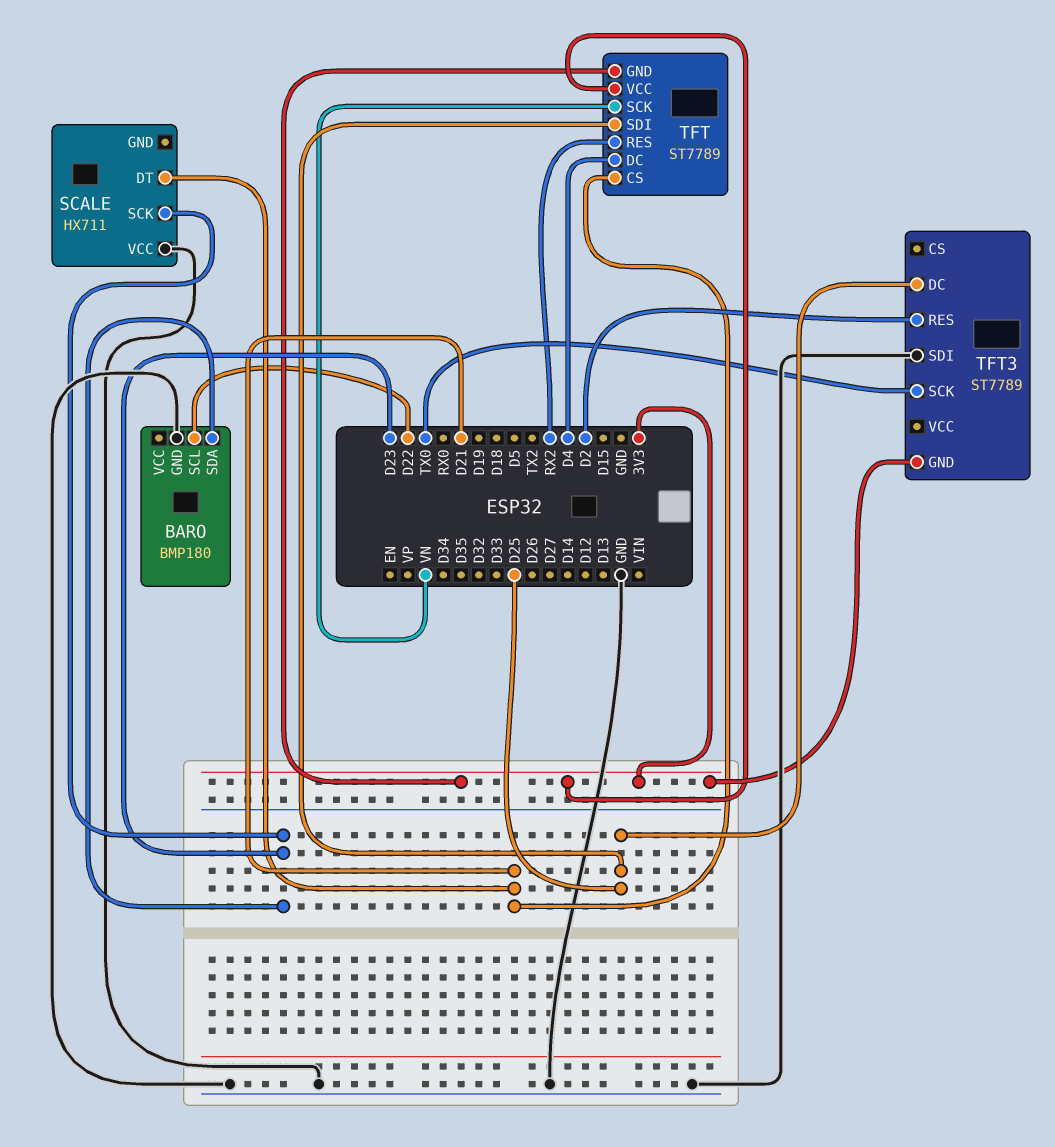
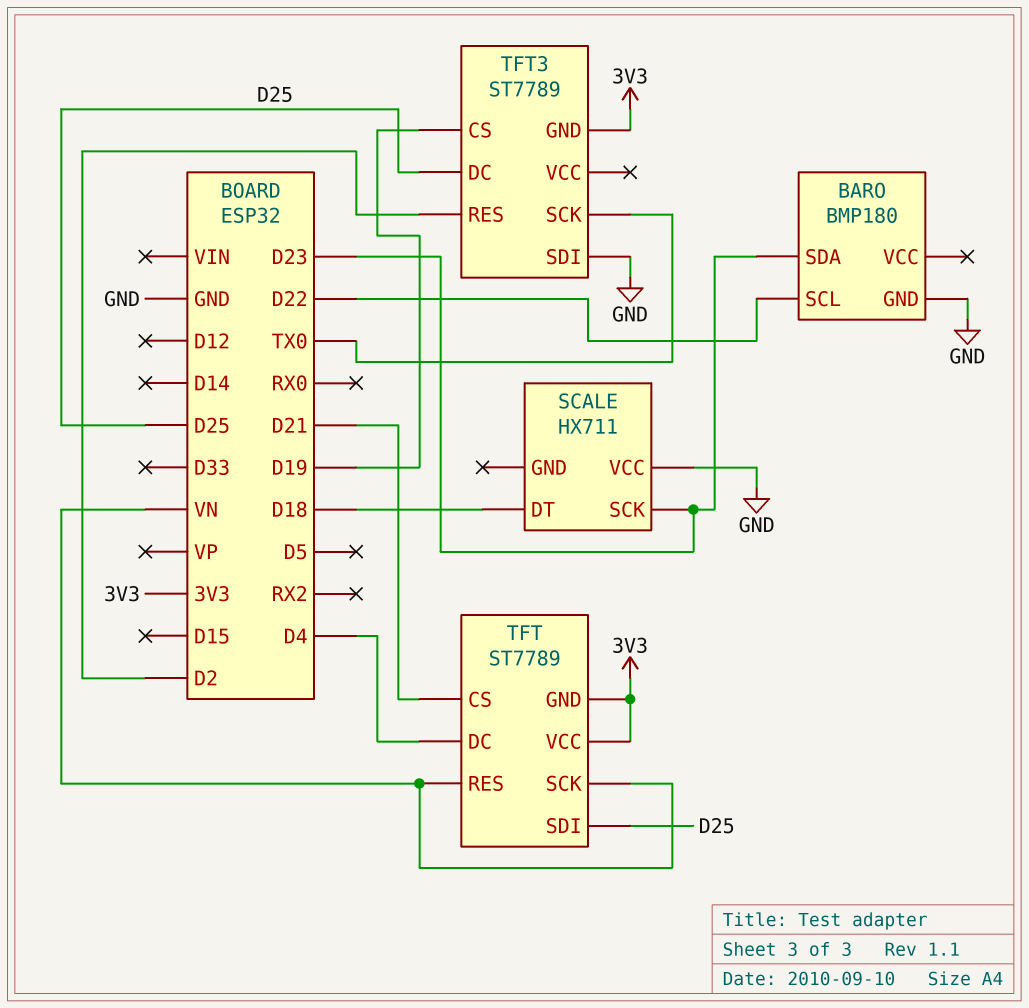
SCALE pin DT: D21 -> D18
TFT pin RES: RX2 -> VN
TFT3 pin CS: none -> D19

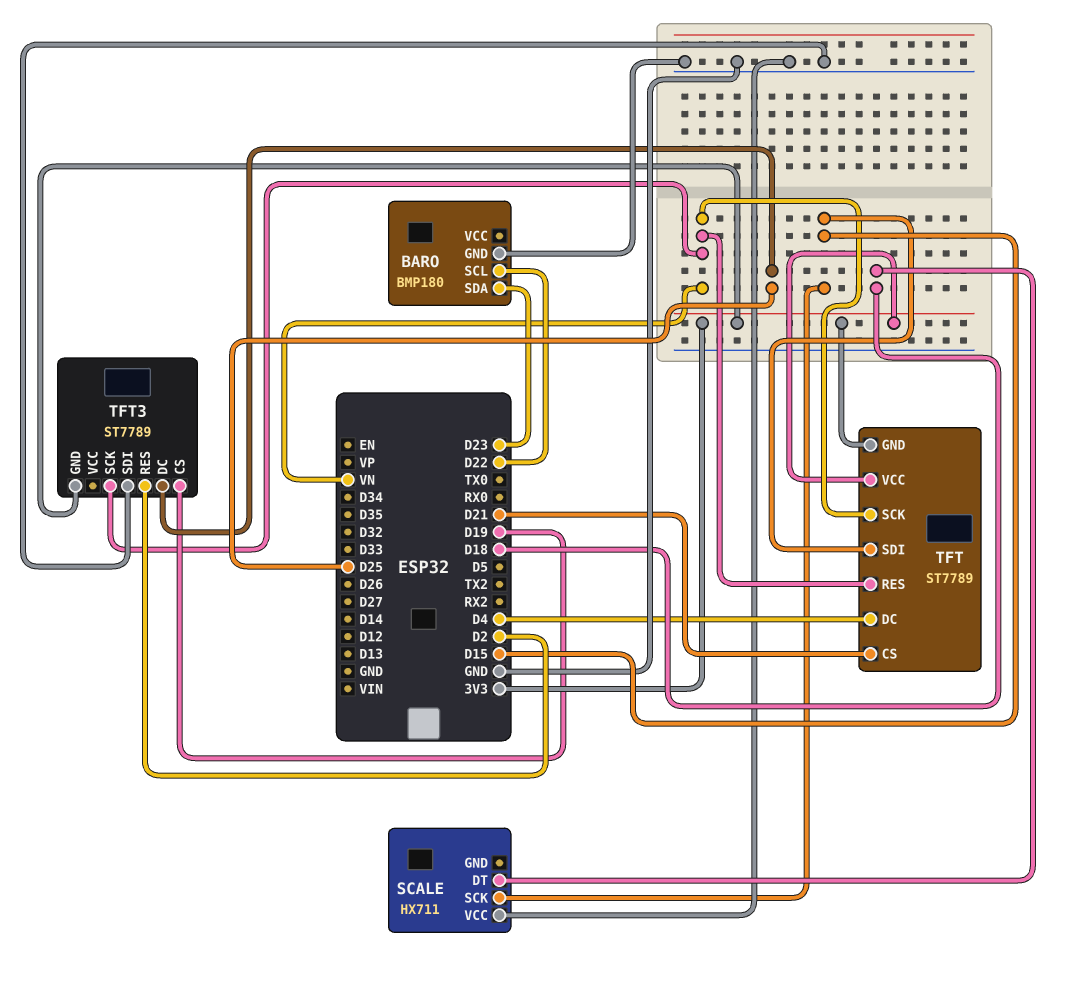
SCALE pin SCK: D23 -> D15
TFT pin SDI: D25 -> D15
TFT3 pin SCK: TX0 -> VN

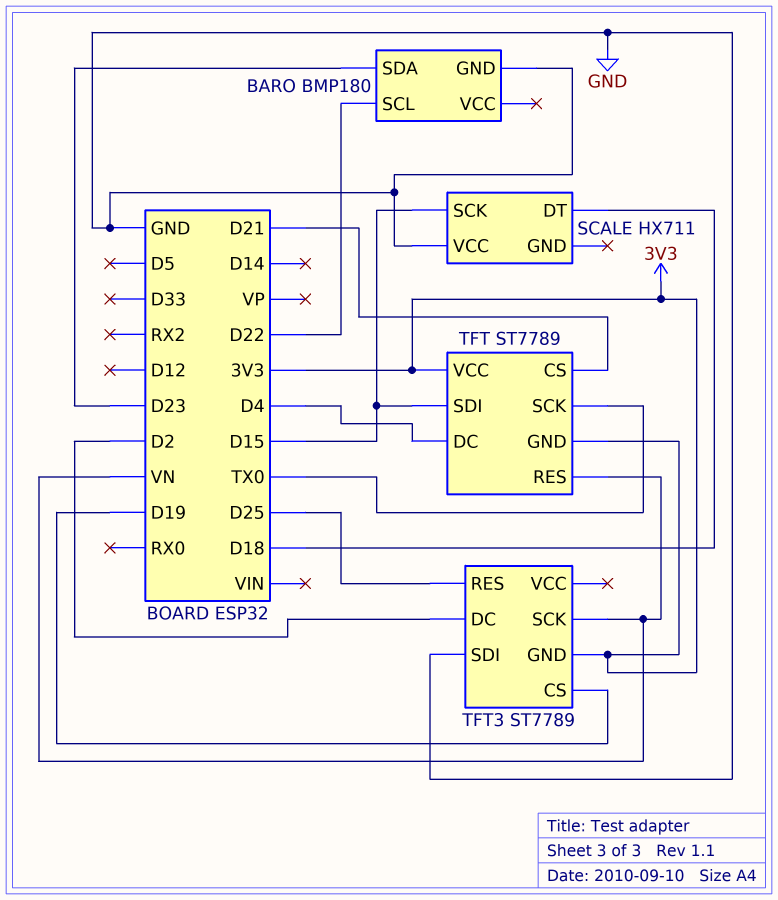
TFT pin SCK: VN -> TX0
TFT3 pin DC: D25 -> D2
TFT3 pin RES: D2 -> D25

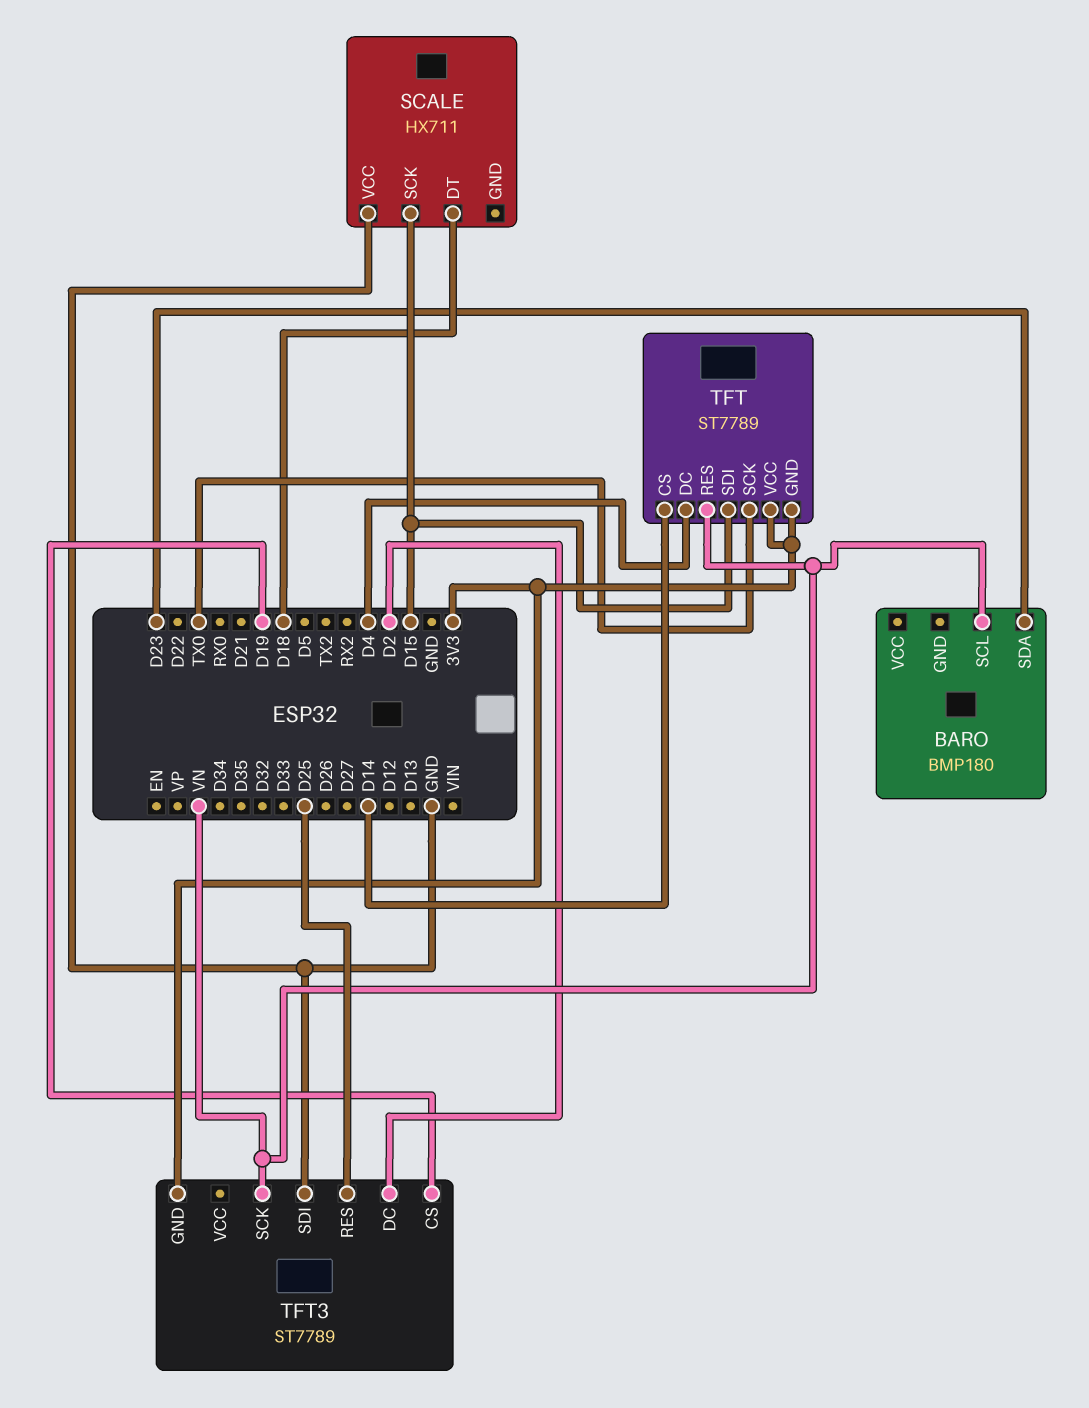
BARO pin GND: GND -> none
BARO pin SCL: D22 -> VN
TFT pin CS: D21 -> D14

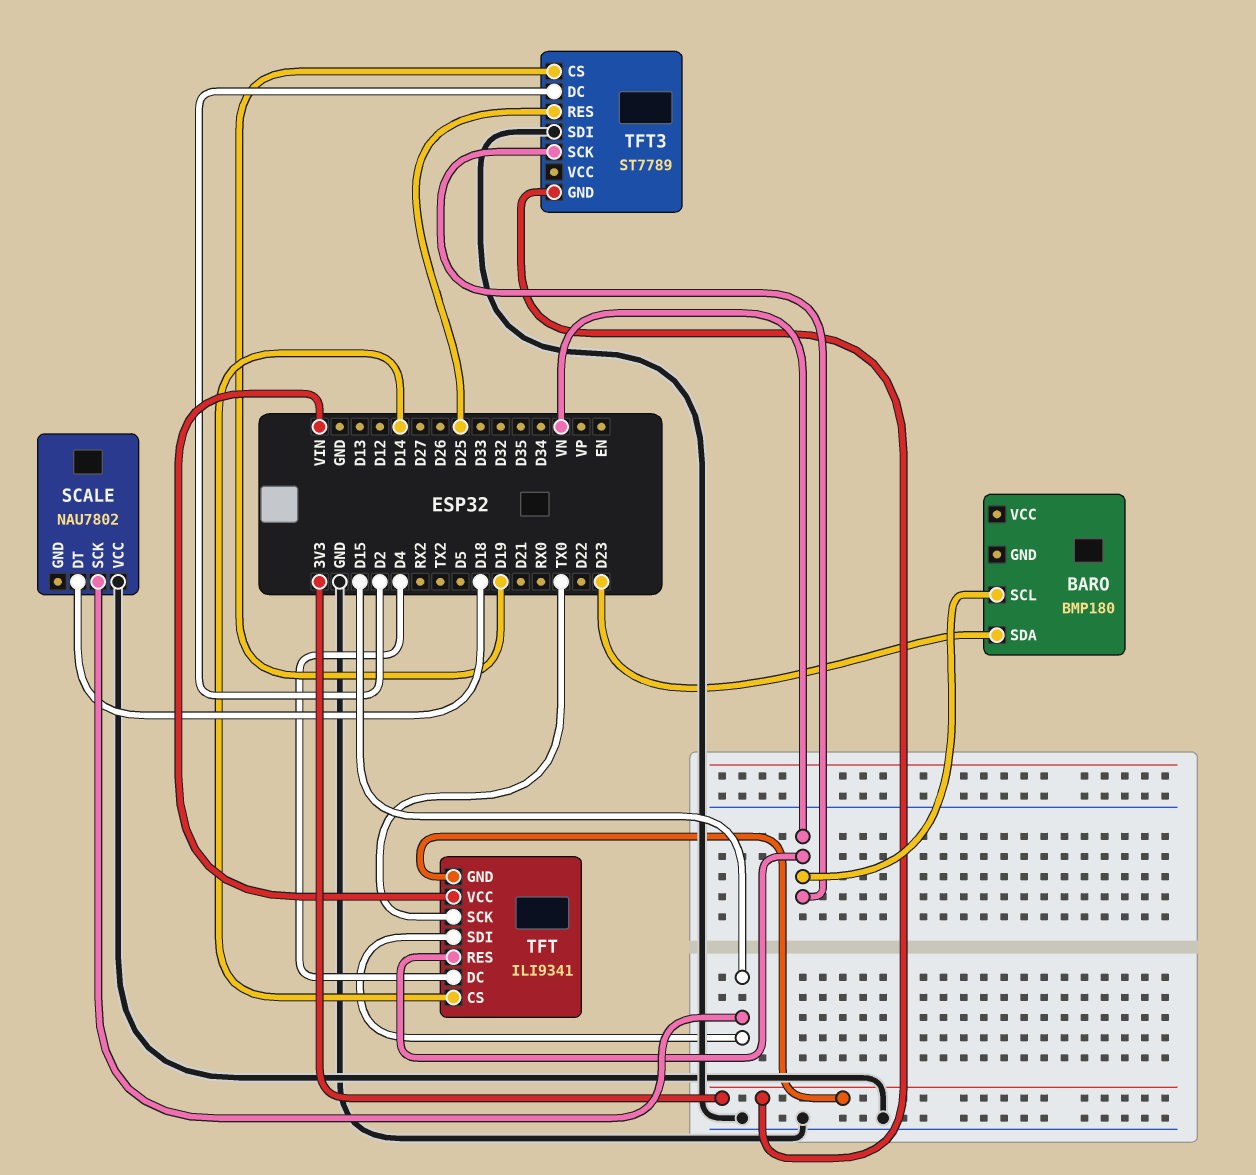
SCALE: HX711 -> NAU7802
TFT: ST7789 -> ILI9341
TFT pin VCC: 3V3 -> VIN

